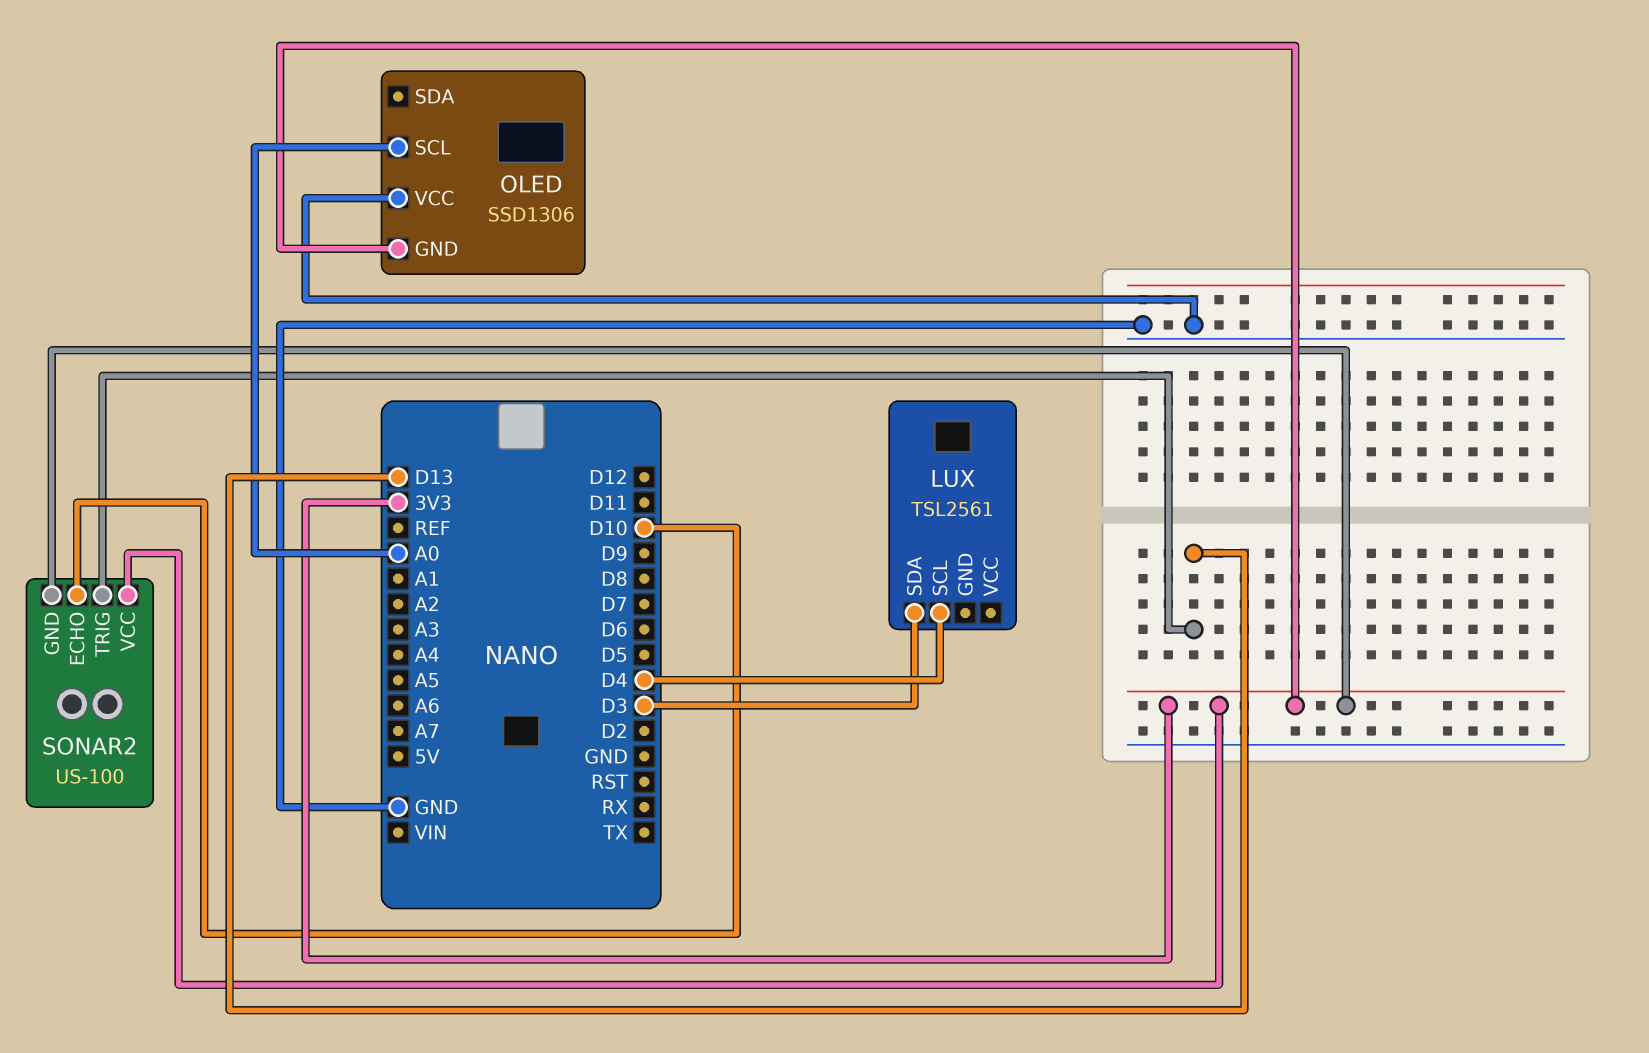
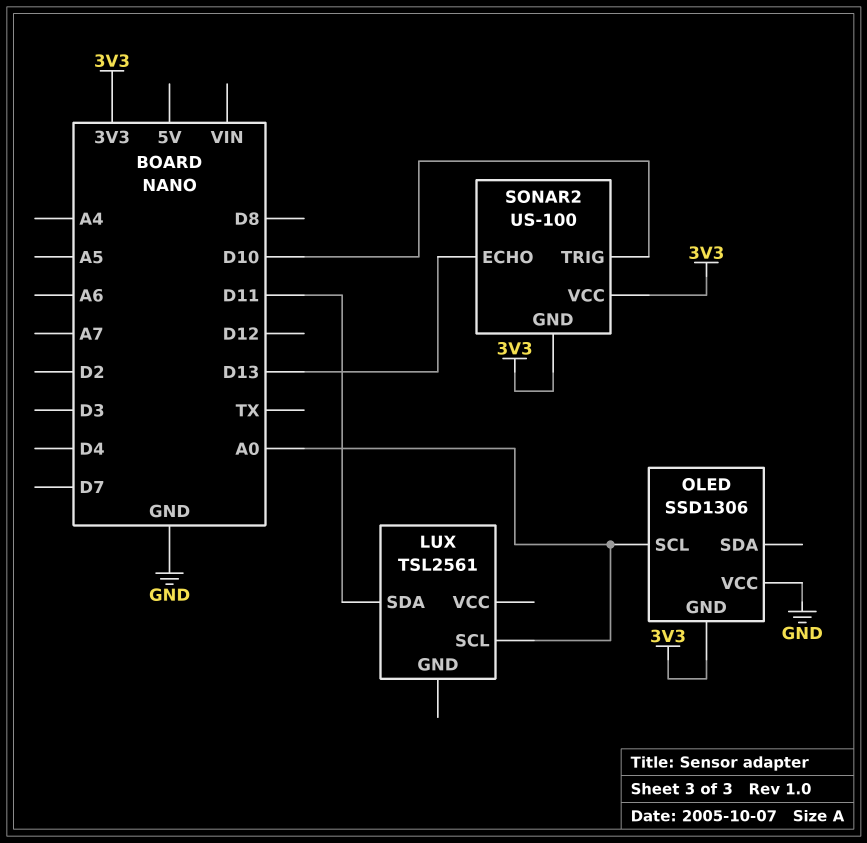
LUX pin SCL: D4 -> A0
LUX pin SDA: D3 -> D11
SONAR2 pin ECHO: D10 -> D13
SONAR2 pin TRIG: D13 -> D10

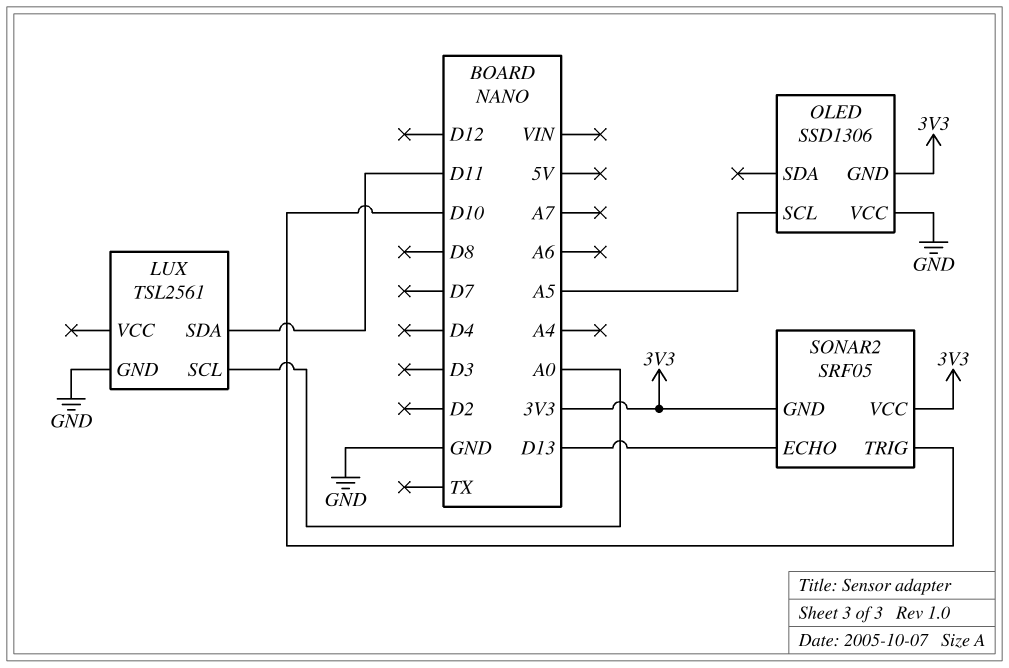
LUX pin GND: none -> GND
OLED pin SCL: A0 -> A5
SONAR2: US-100 -> SRF05

